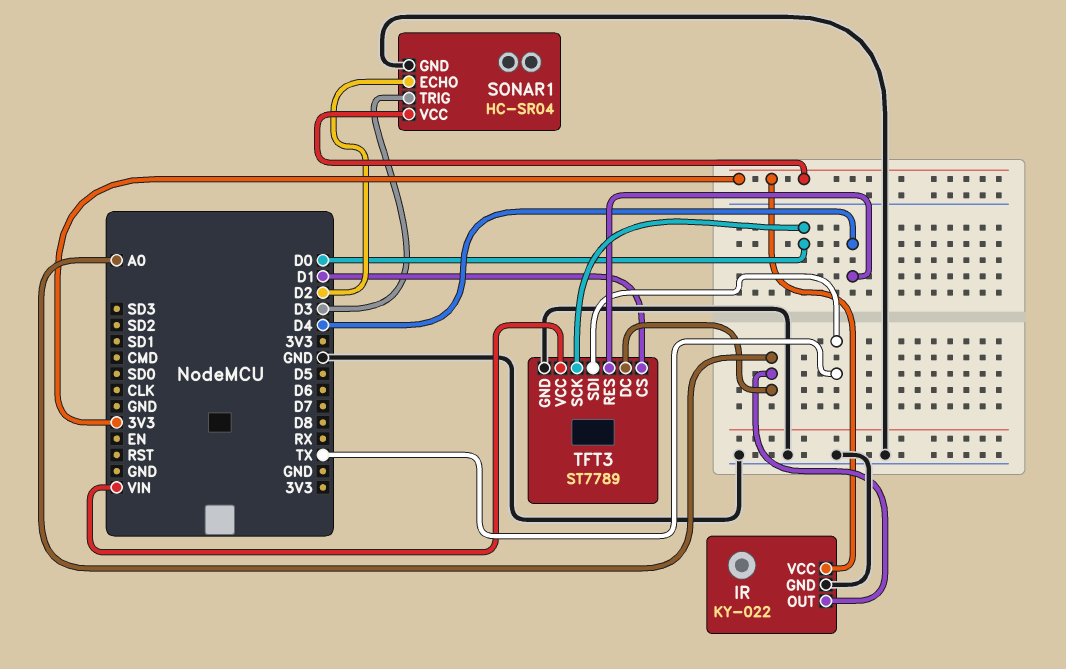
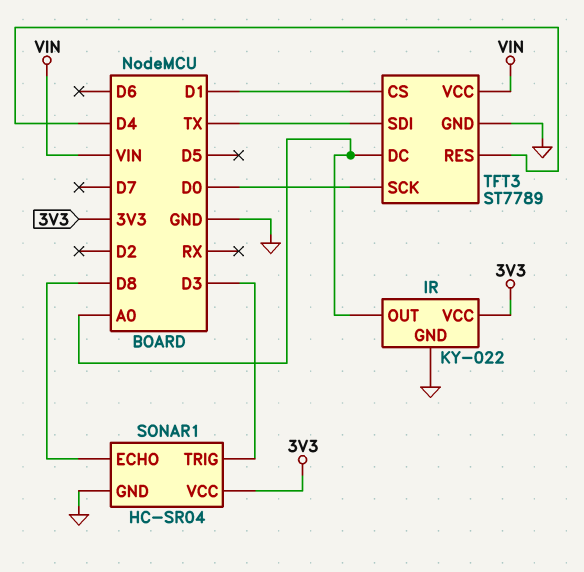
SONAR1 pin ECHO: D2 -> D8

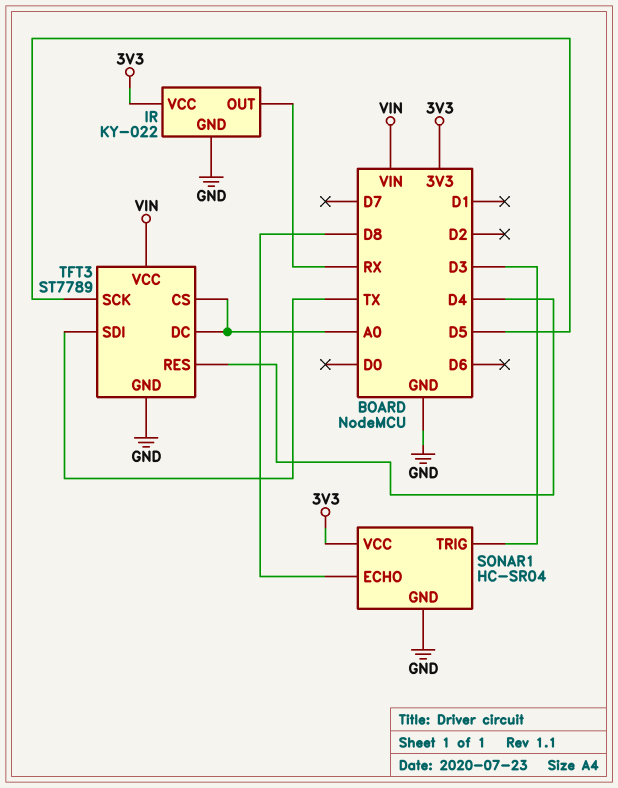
IR pin OUT: A0 -> RX
TFT3 pin CS: D1 -> A0
TFT3 pin SCK: D0 -> D5

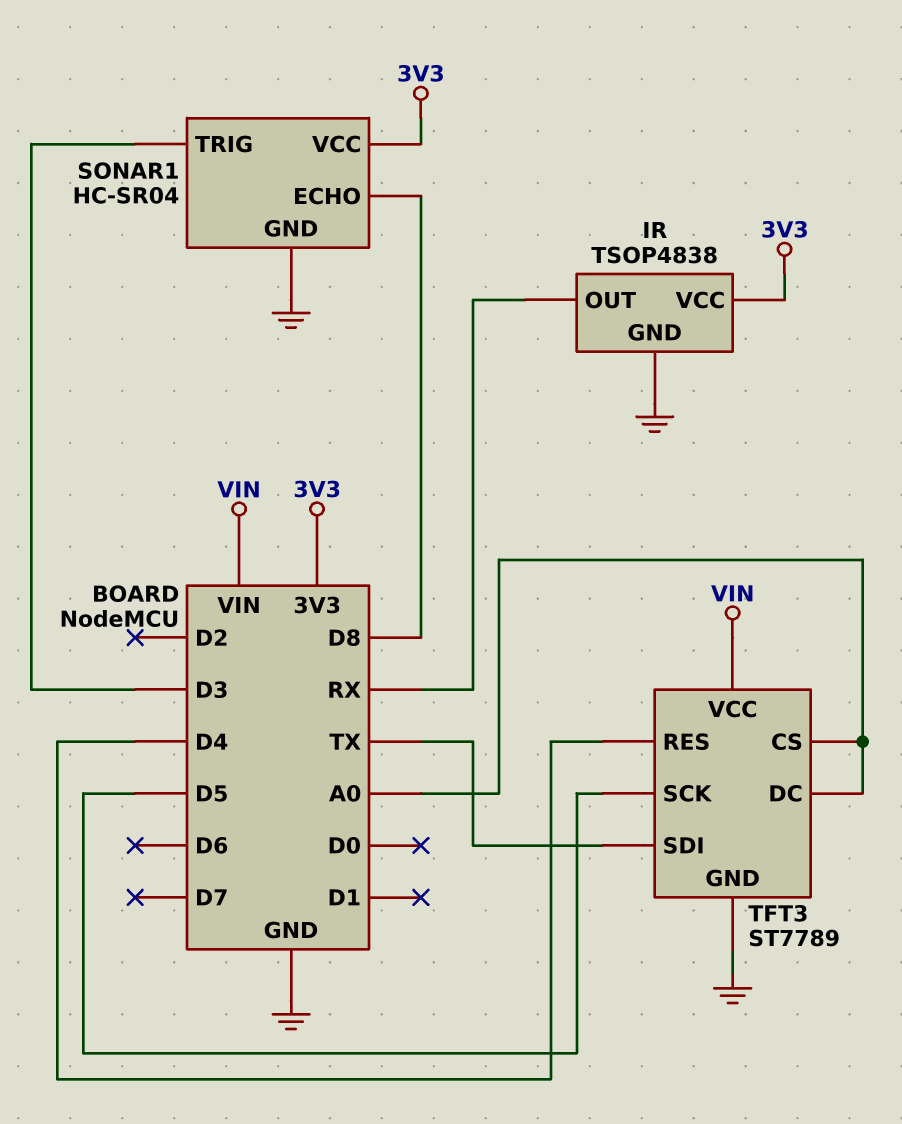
IR: KY-022 -> TSOP4838

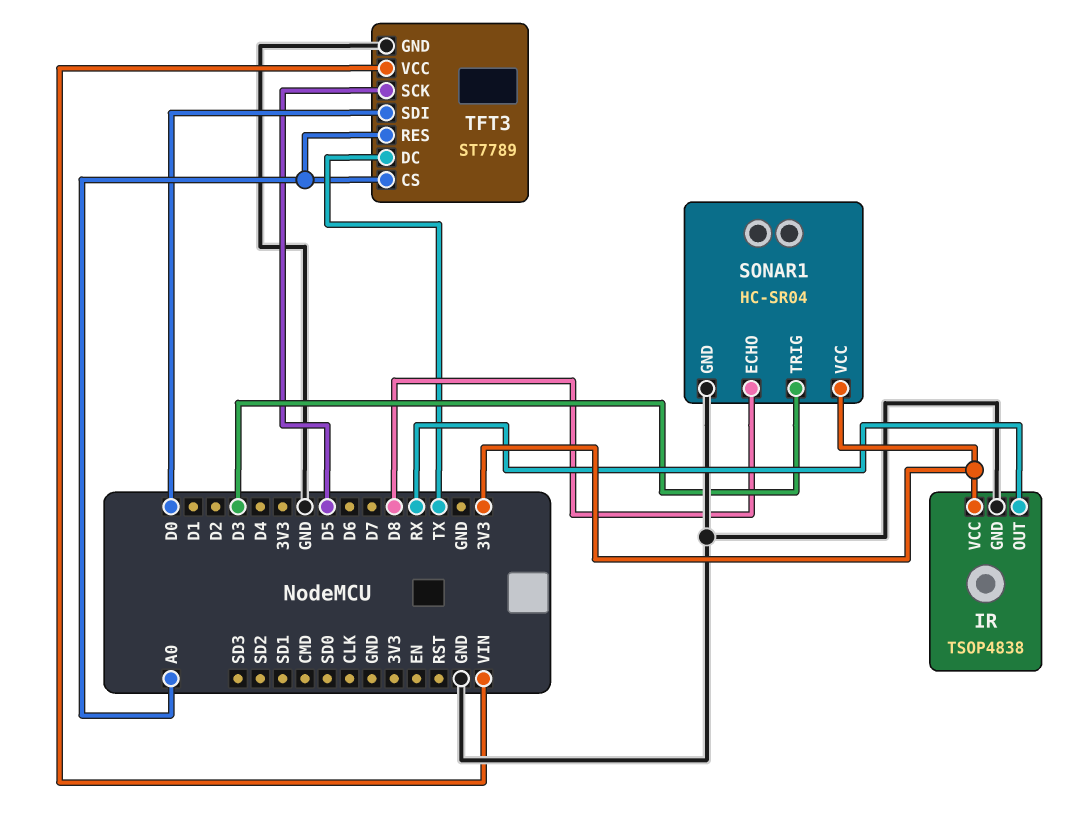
TFT3 pin DC: A0 -> TX
TFT3 pin RES: D4 -> A0
TFT3 pin SDI: TX -> D0

